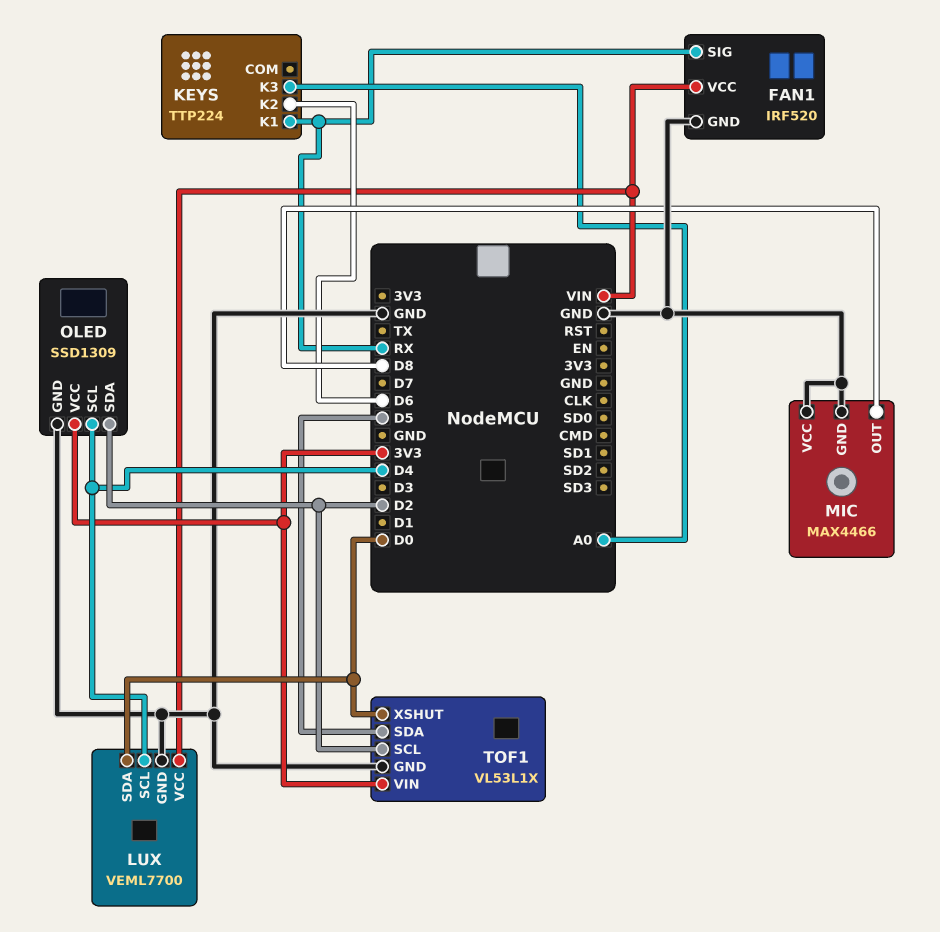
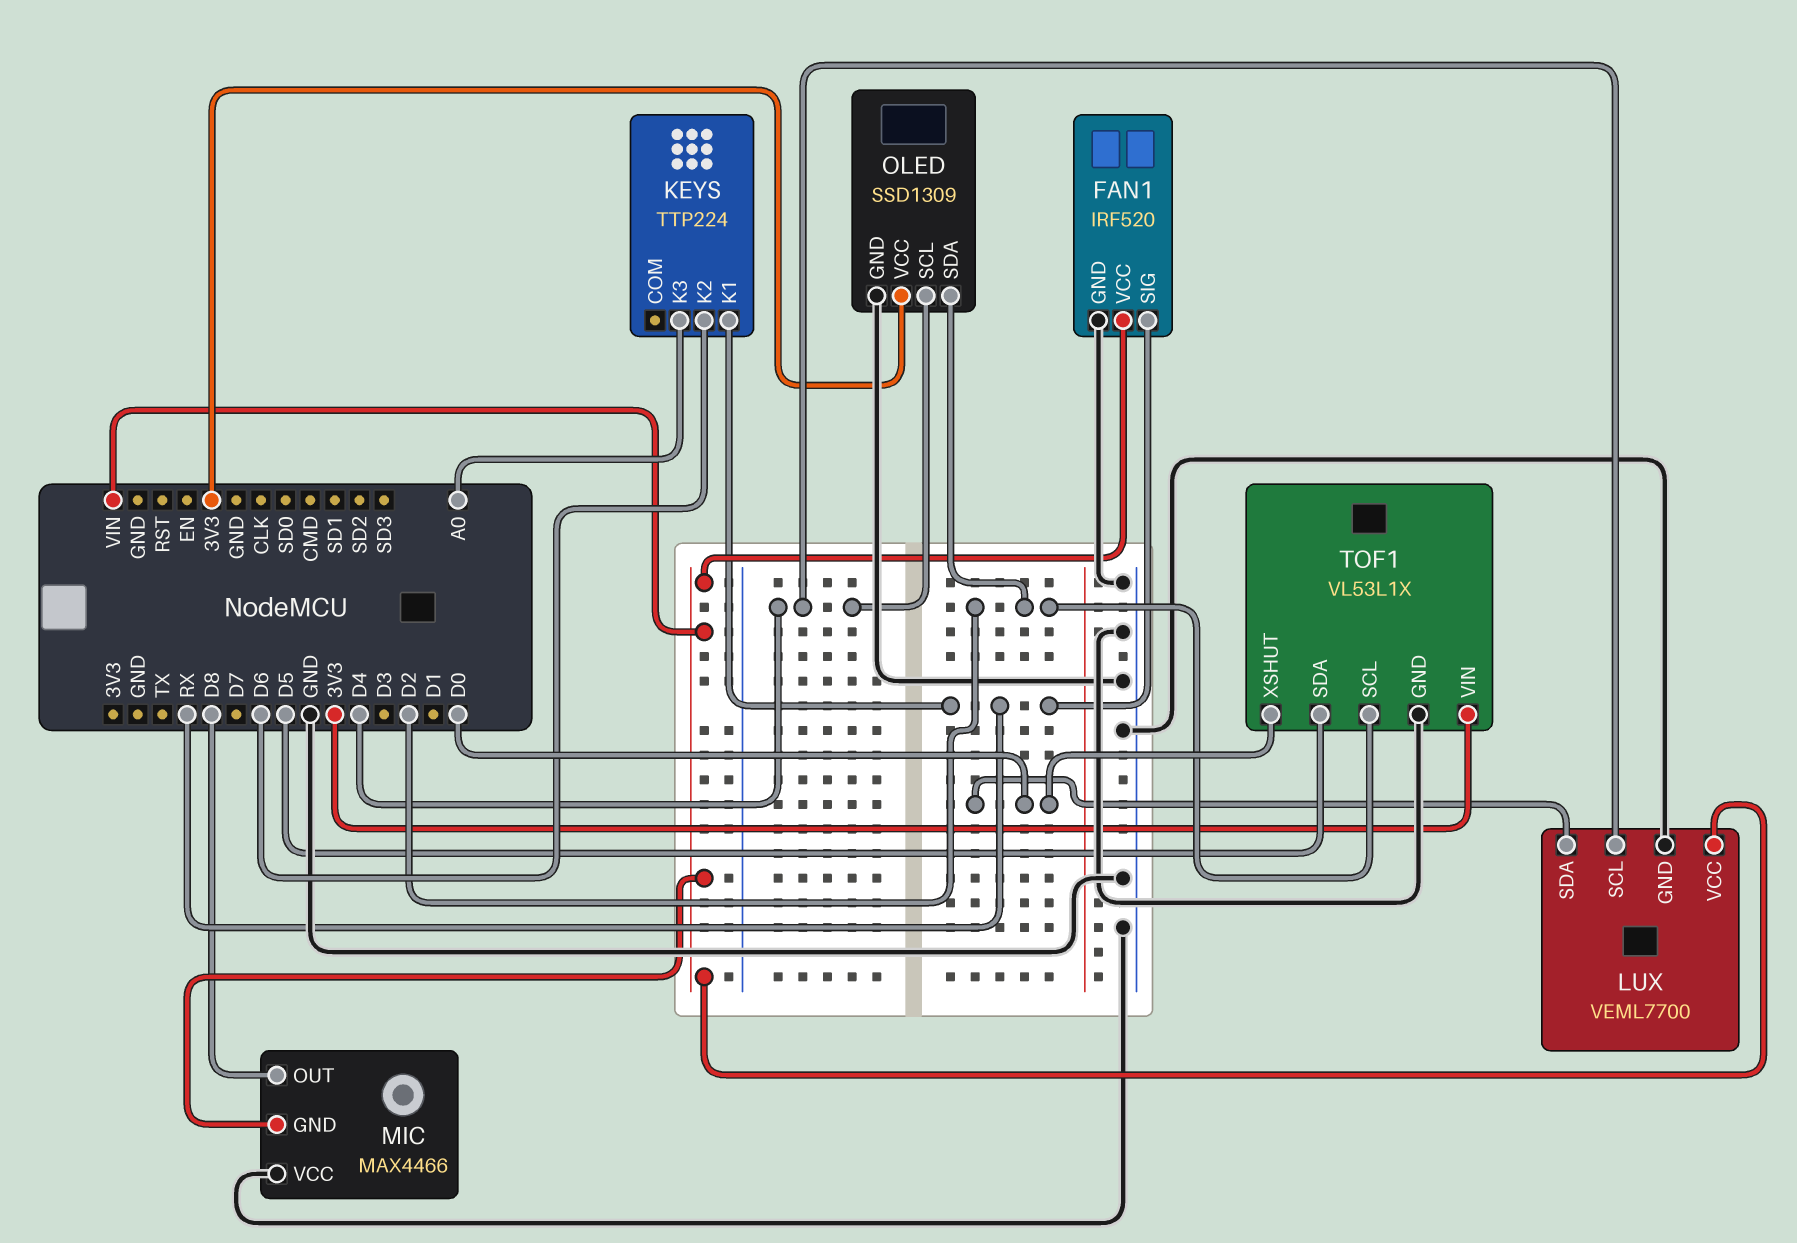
MIC pin GND: GND -> VIN

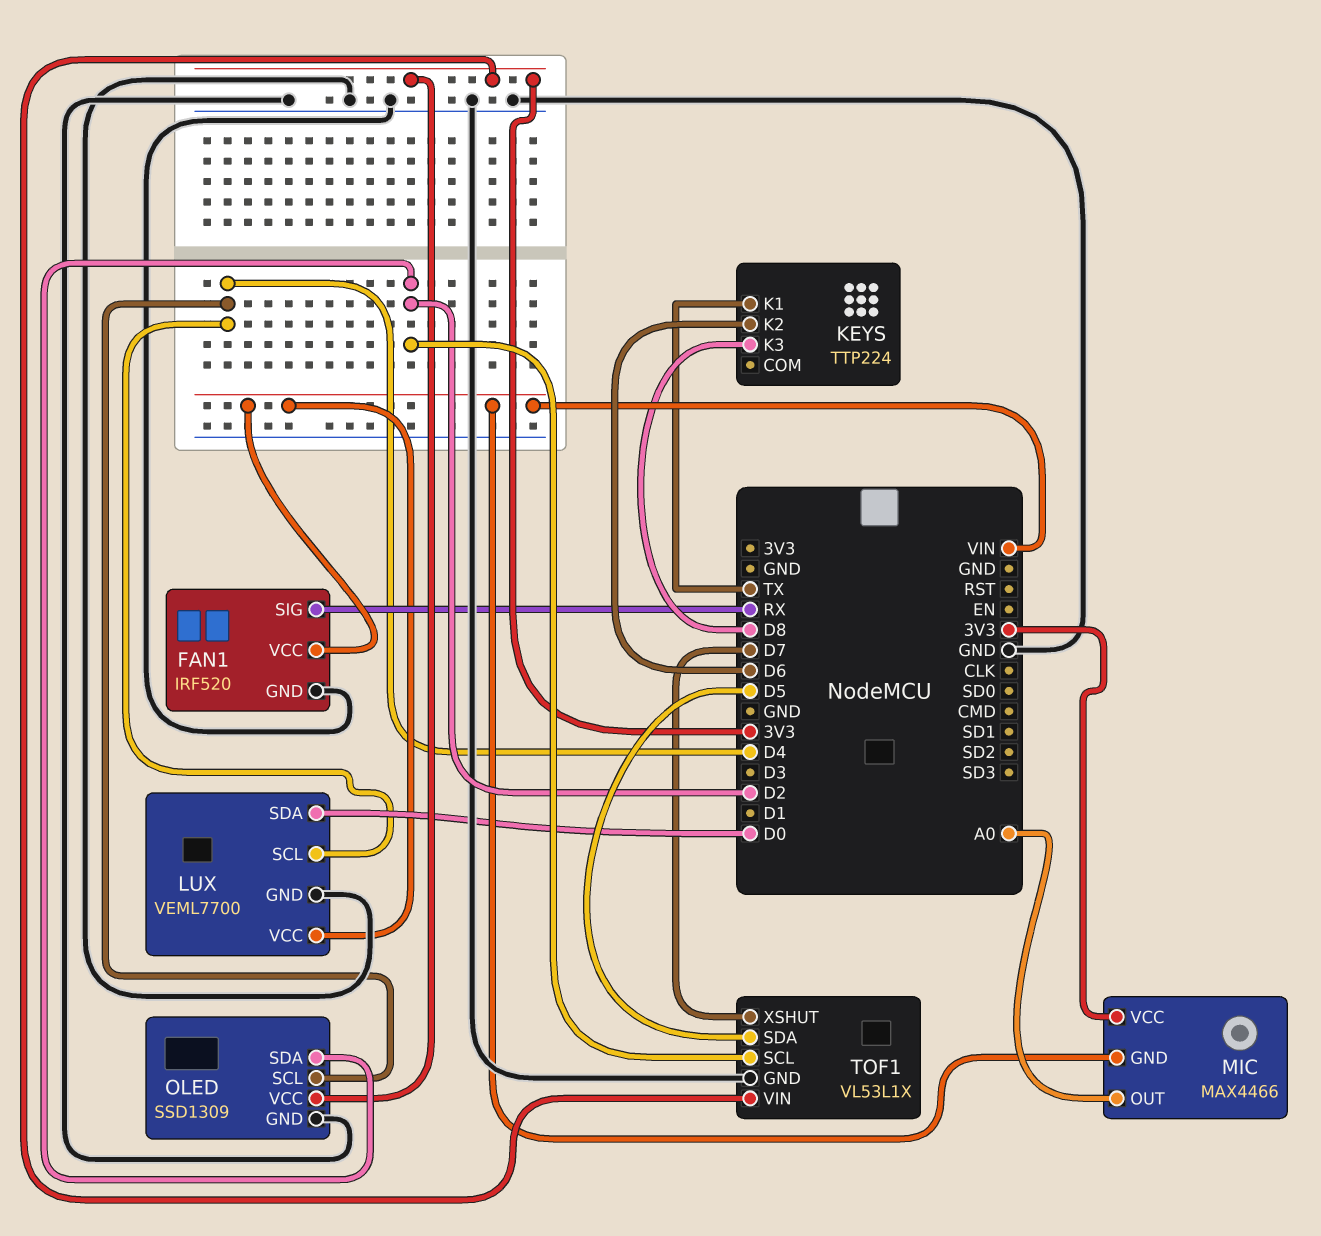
KEYS pin K1: RX -> TX
KEYS pin K3: A0 -> D8
MIC pin OUT: D8 -> A0
MIC pin VCC: GND -> 3V3
TOF1 pin XSHUT: D0 -> D7

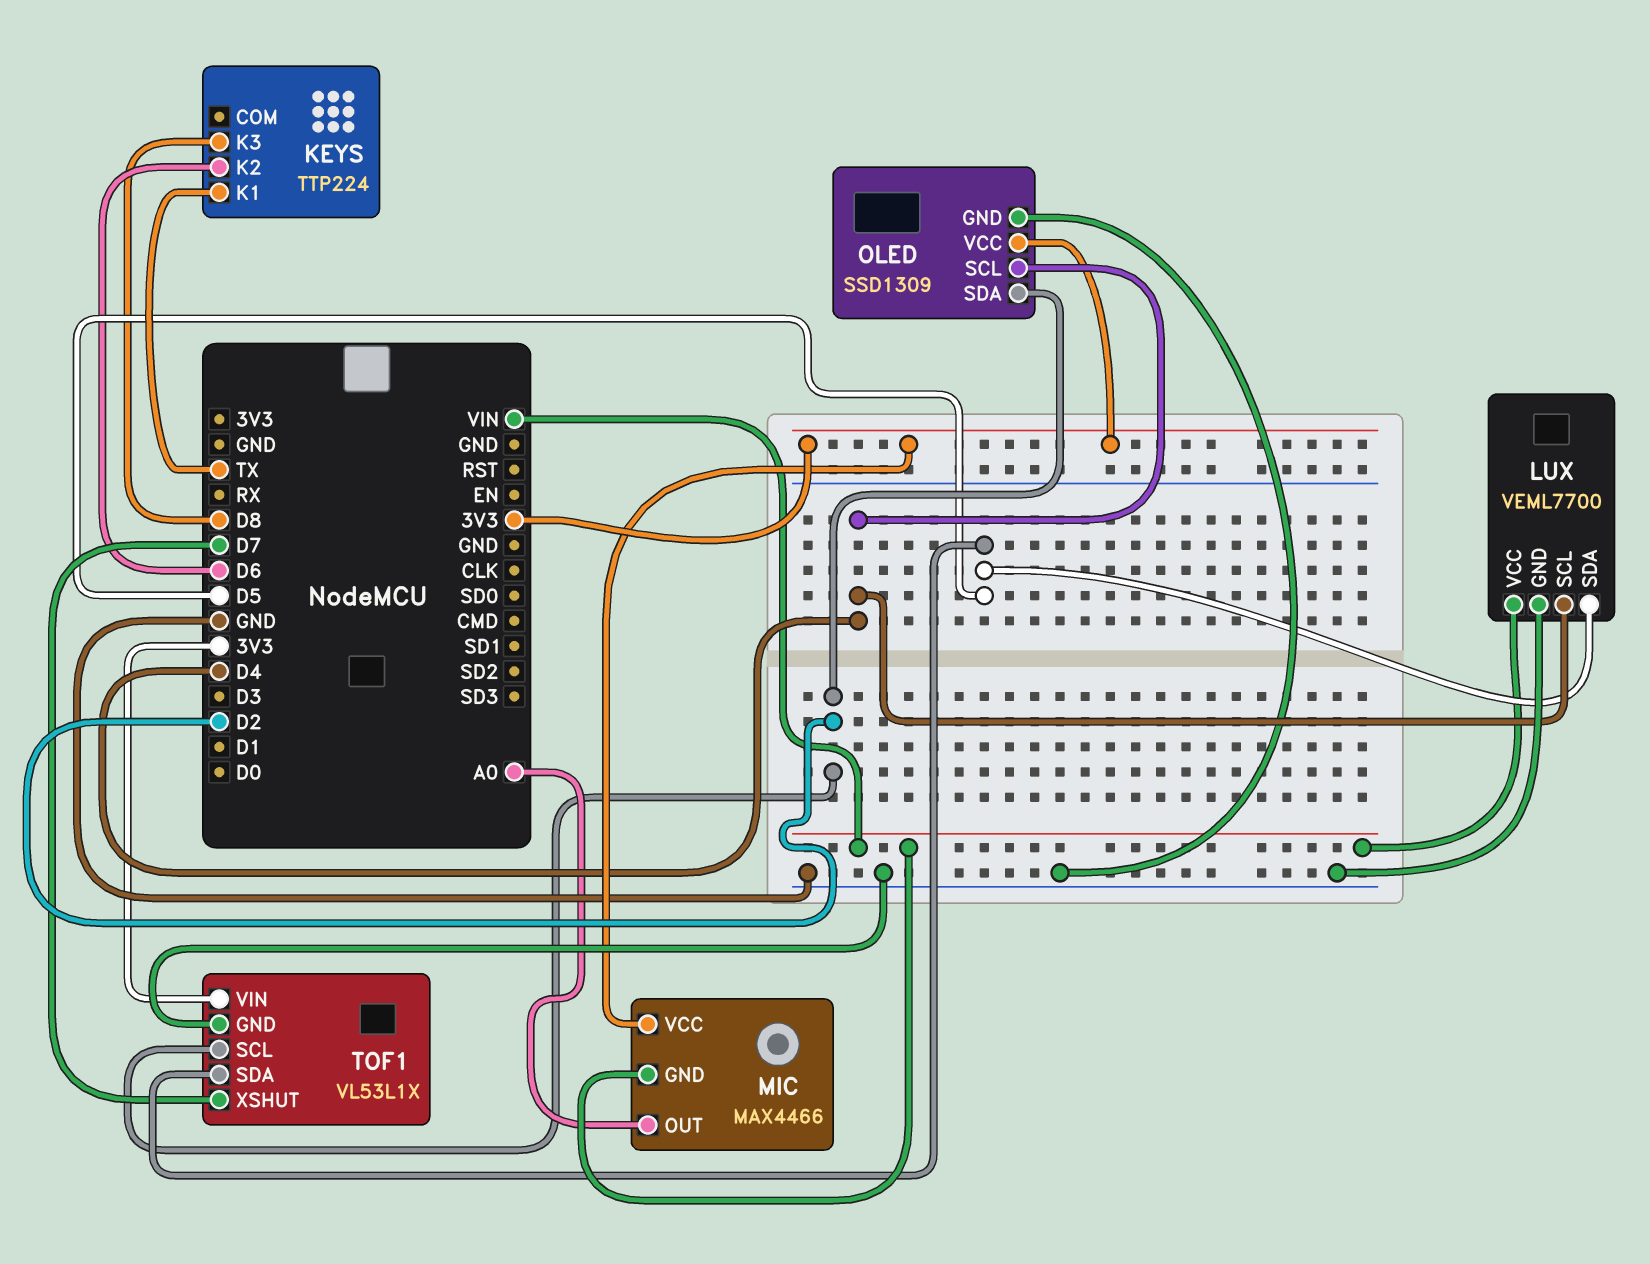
FAN1: IRF520 -> none
FAN1 pin GND: GND -> none
FAN1 pin SIG: RX -> none
FAN1 pin VCC: VIN -> none
LUX pin SDA: D0 -> D5

